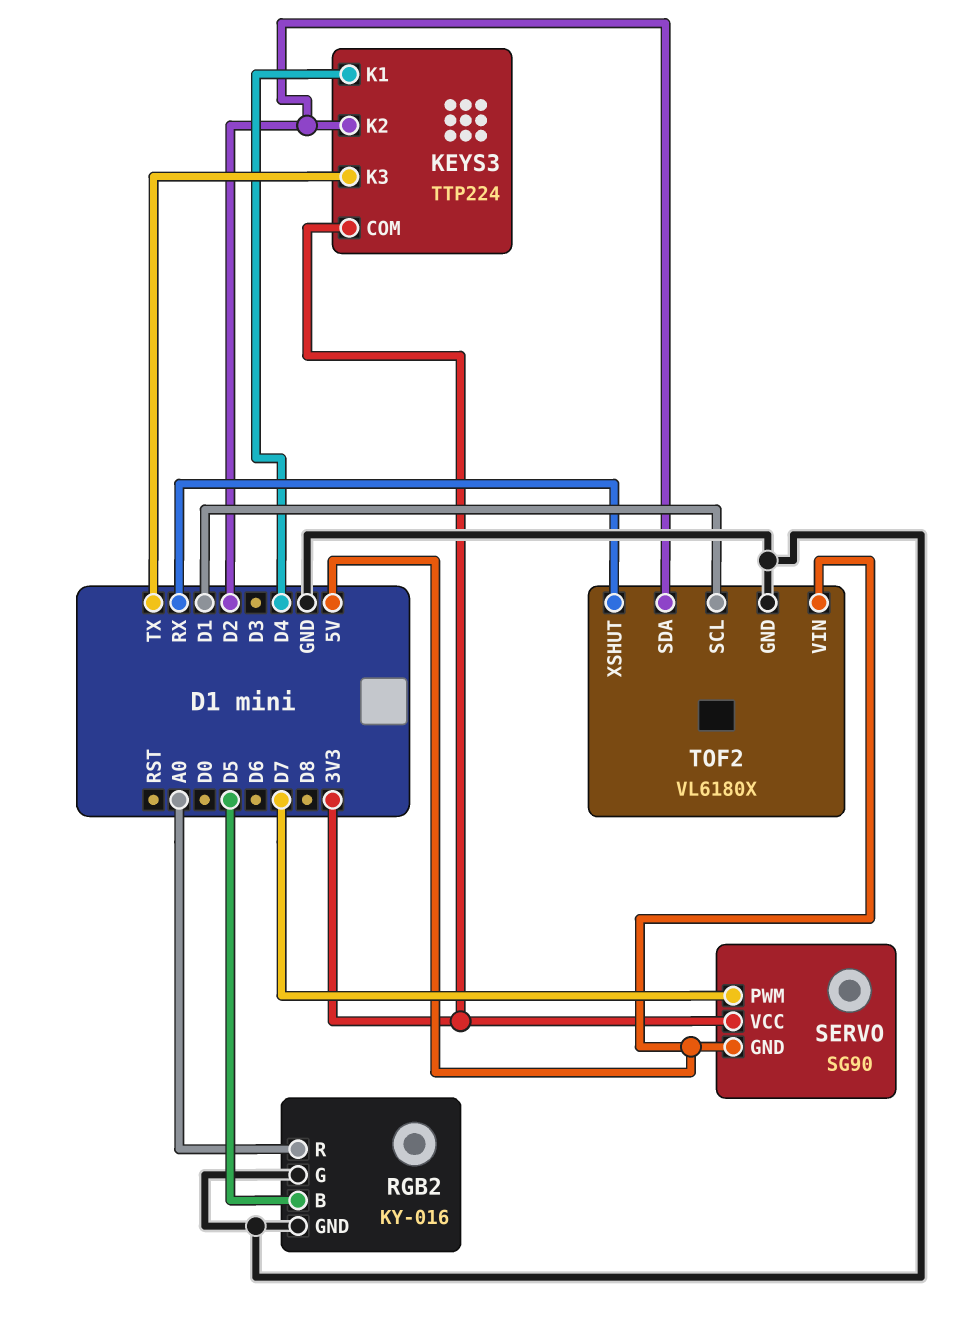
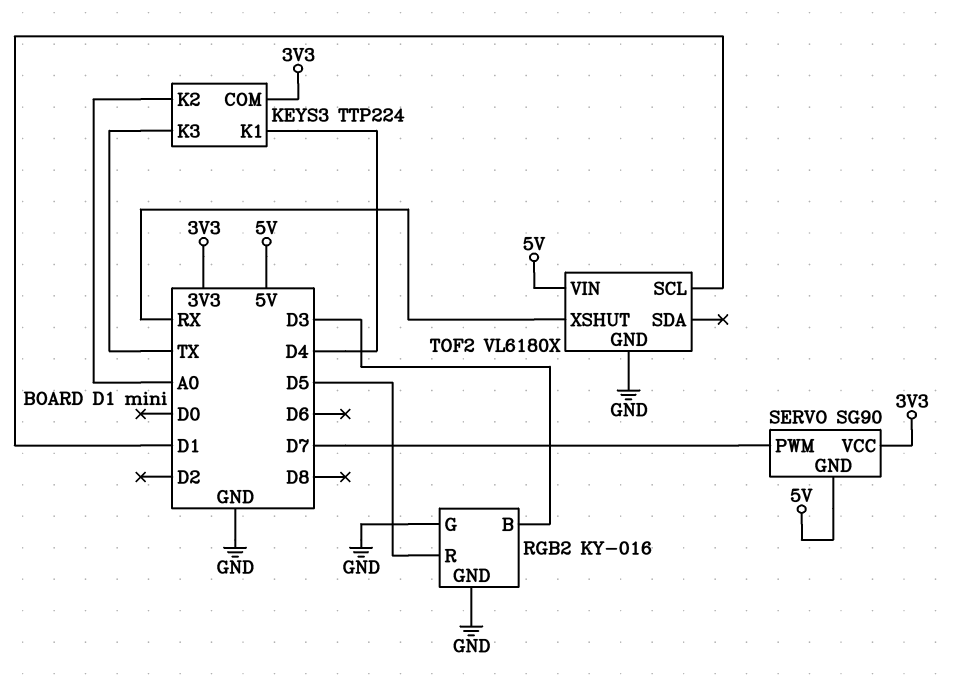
KEYS3 pin K2: D2 -> A0
RGB2 pin B: D5 -> D3
RGB2 pin R: A0 -> D5
TOF2 pin SDA: D2 -> none

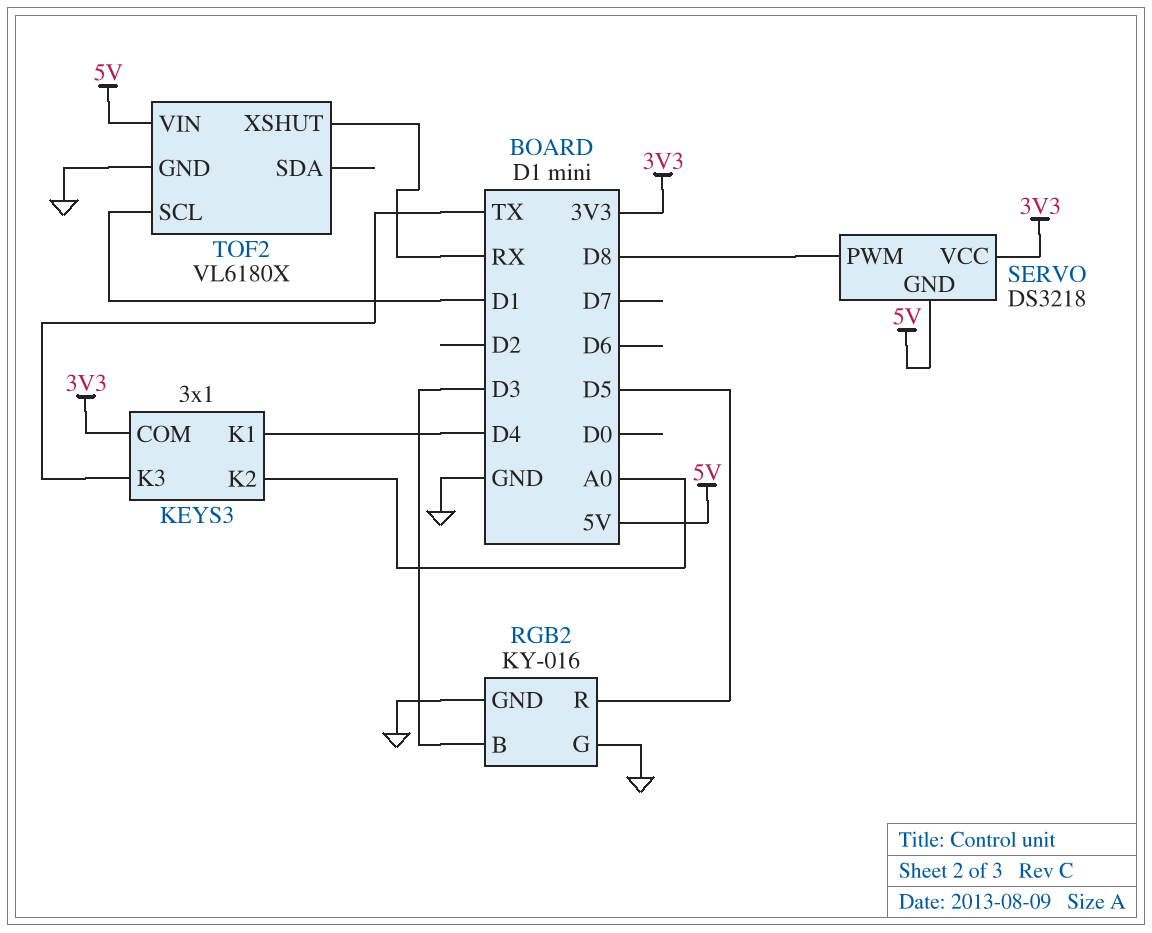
KEYS3: TTP224 -> 3x1
SERVO: SG90 -> DS3218
SERVO pin PWM: D7 -> D8

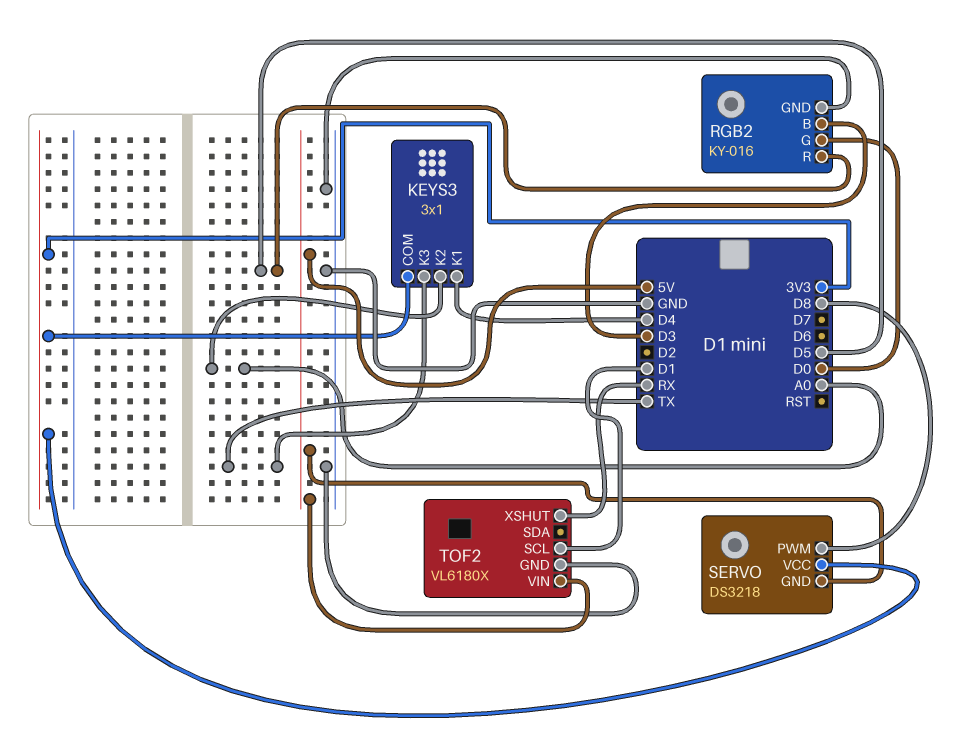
RGB2 pin G: GND -> D0

